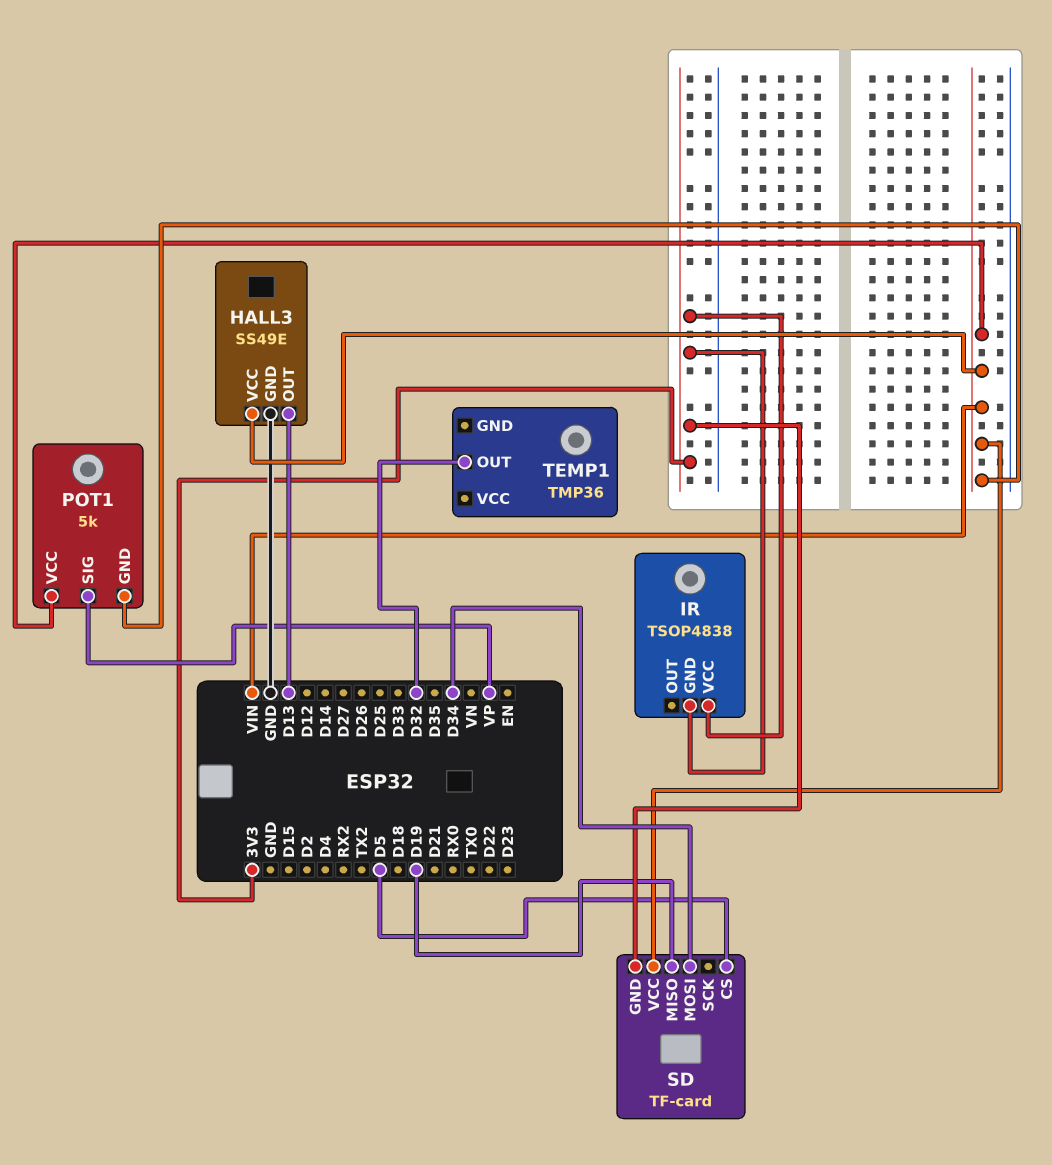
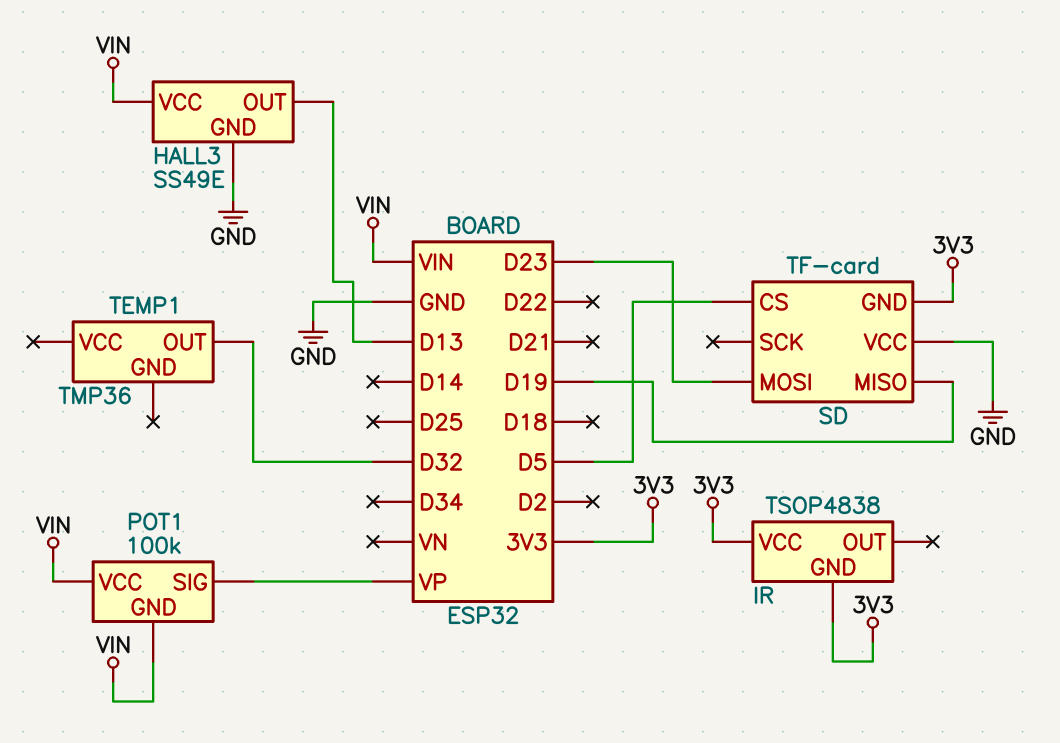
POT1: 5k -> 100k
SD pin MOSI: D34 -> D23
SD pin VCC: VIN -> GND

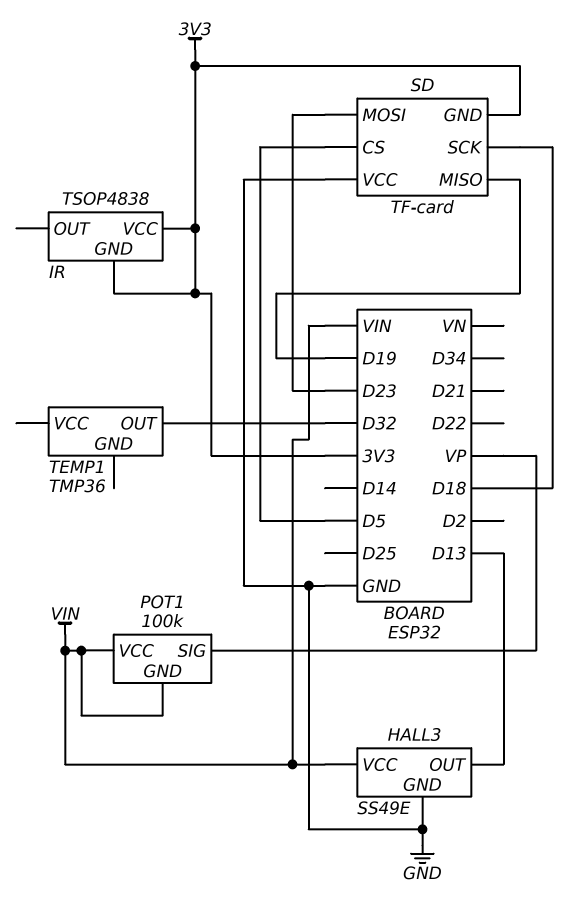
SD pin SCK: none -> D18

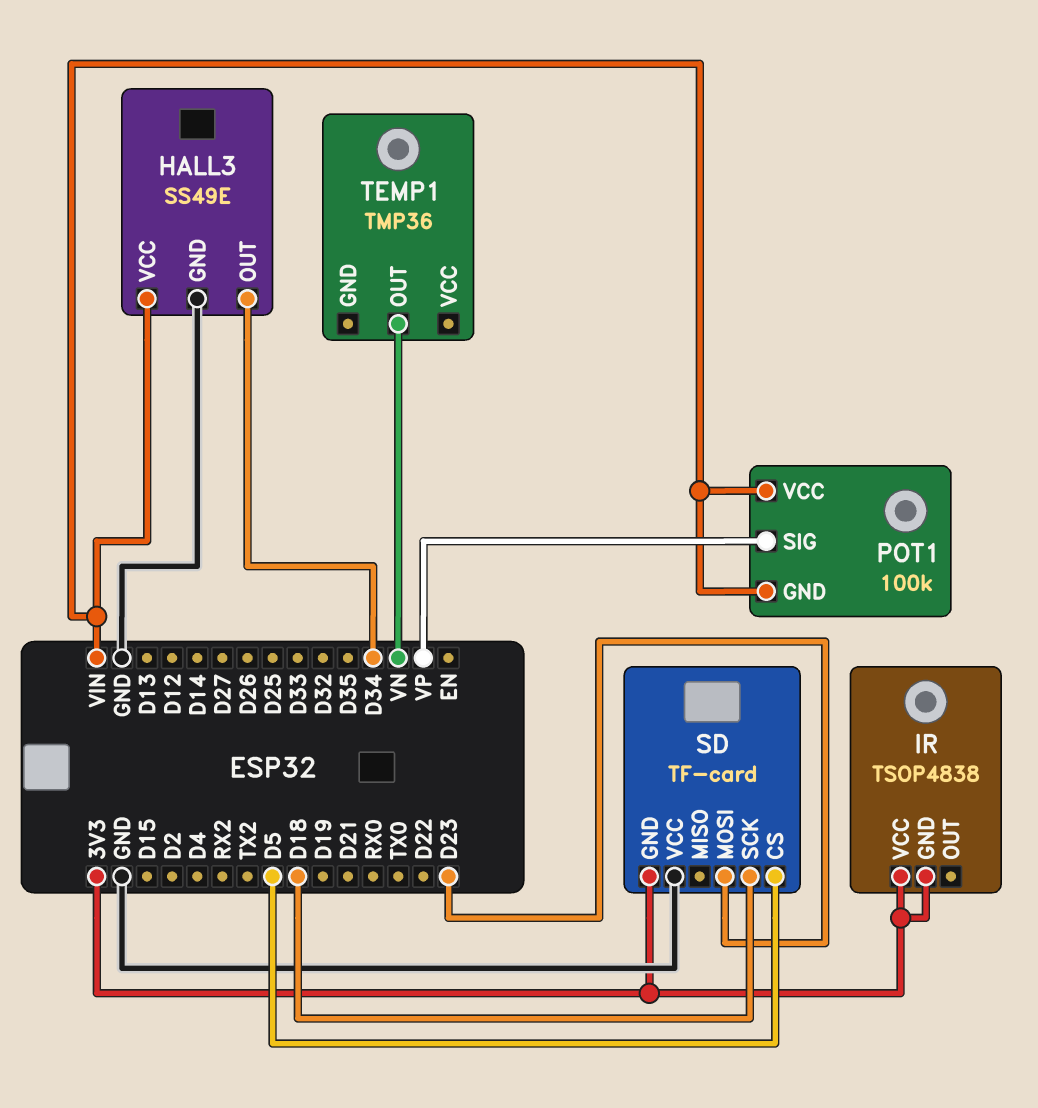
HALL3 pin OUT: D13 -> D34
SD pin MISO: D19 -> none
TEMP1 pin OUT: D32 -> VN

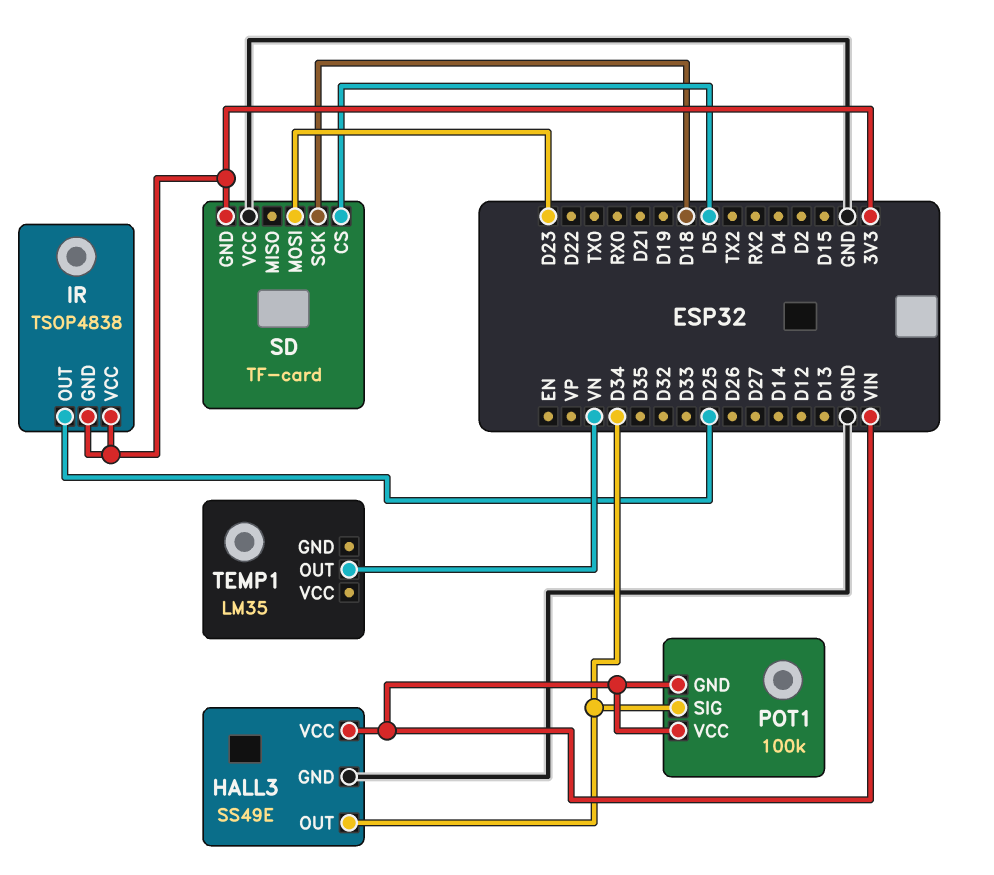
IR pin OUT: none -> D25
POT1 pin SIG: VP -> D34
TEMP1: TMP36 -> LM35

